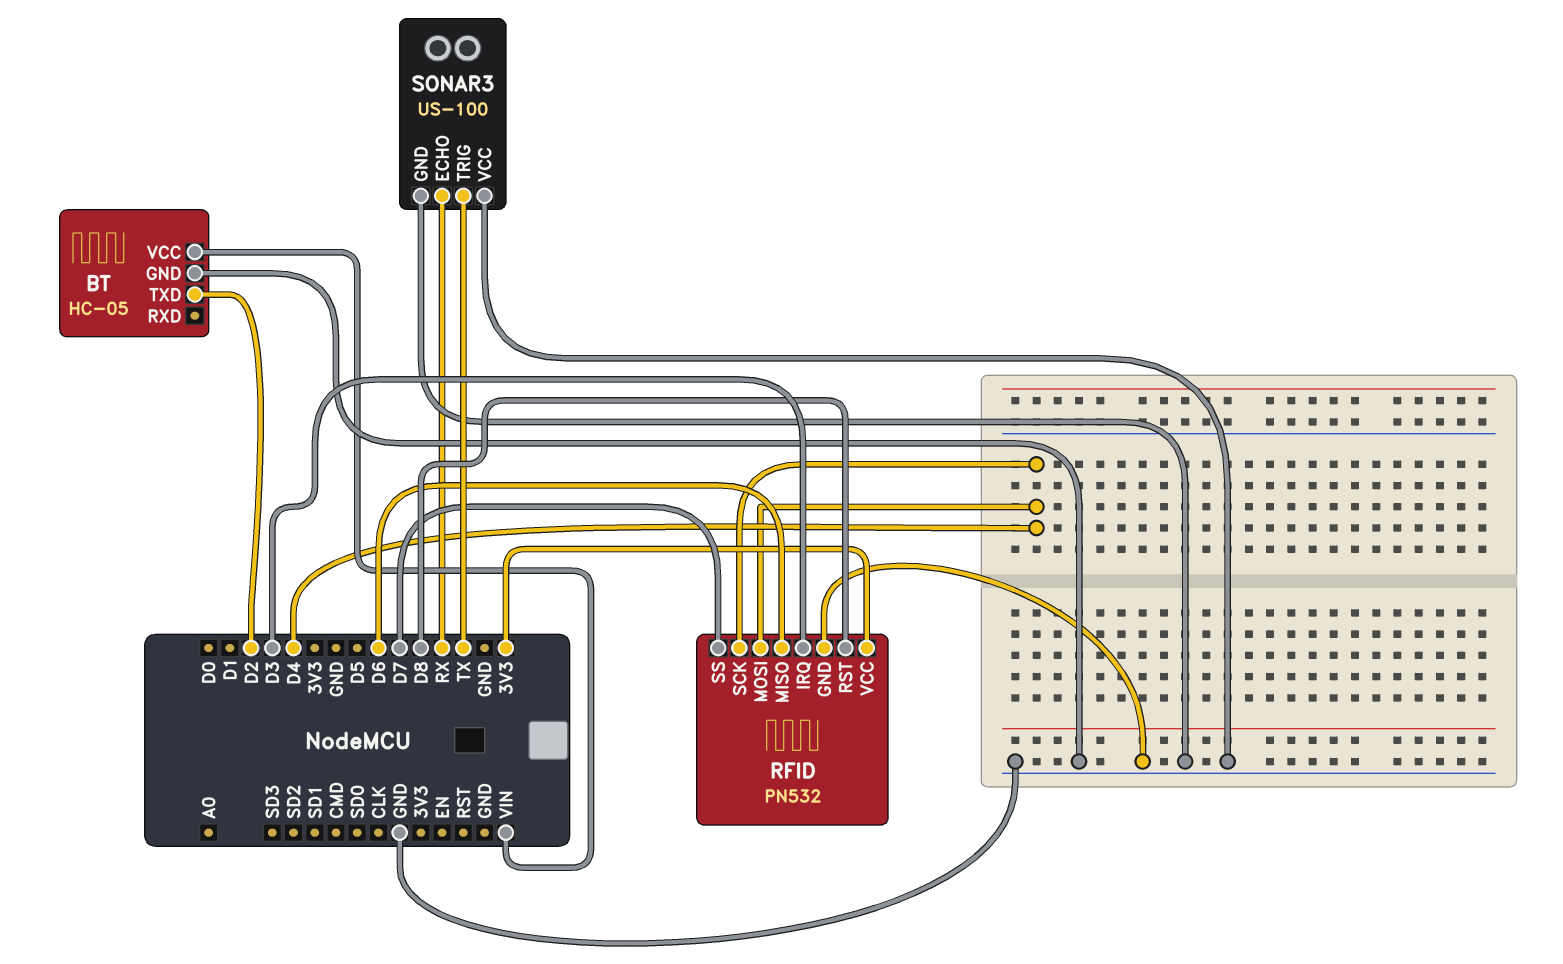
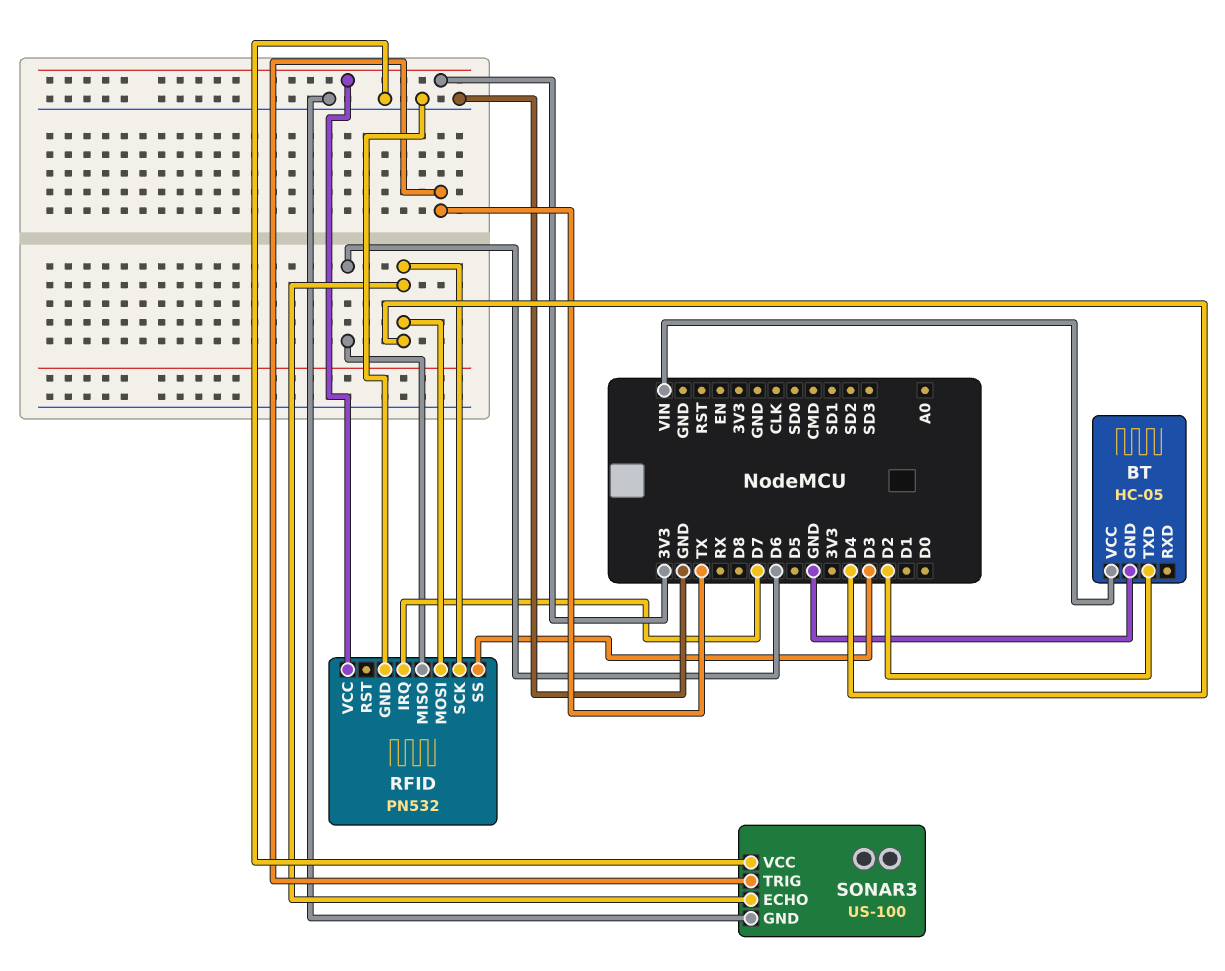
RFID pin IRQ: D3 -> D7
RFID pin RST: D8 -> none
RFID pin SS: D7 -> D3
SONAR3 pin ECHO: RX -> D4

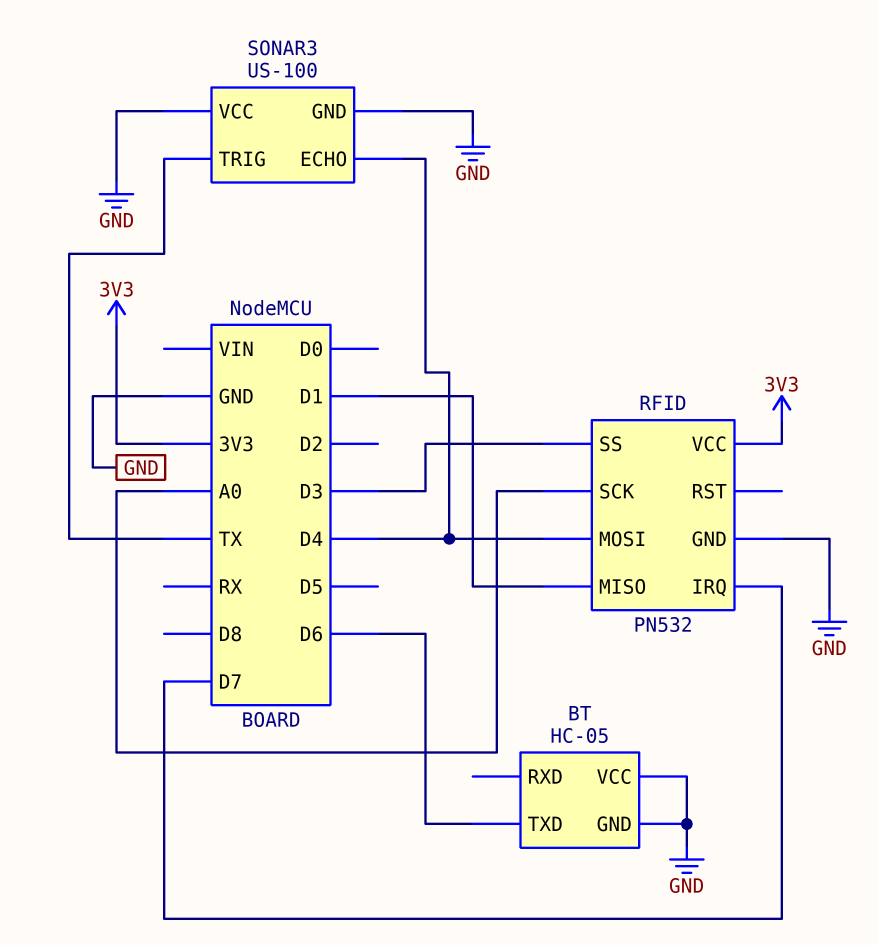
BT pin TXD: D2 -> D6
BT pin VCC: VIN -> GND
RFID pin MISO: D6 -> D1
RFID pin SCK: D4 -> A0

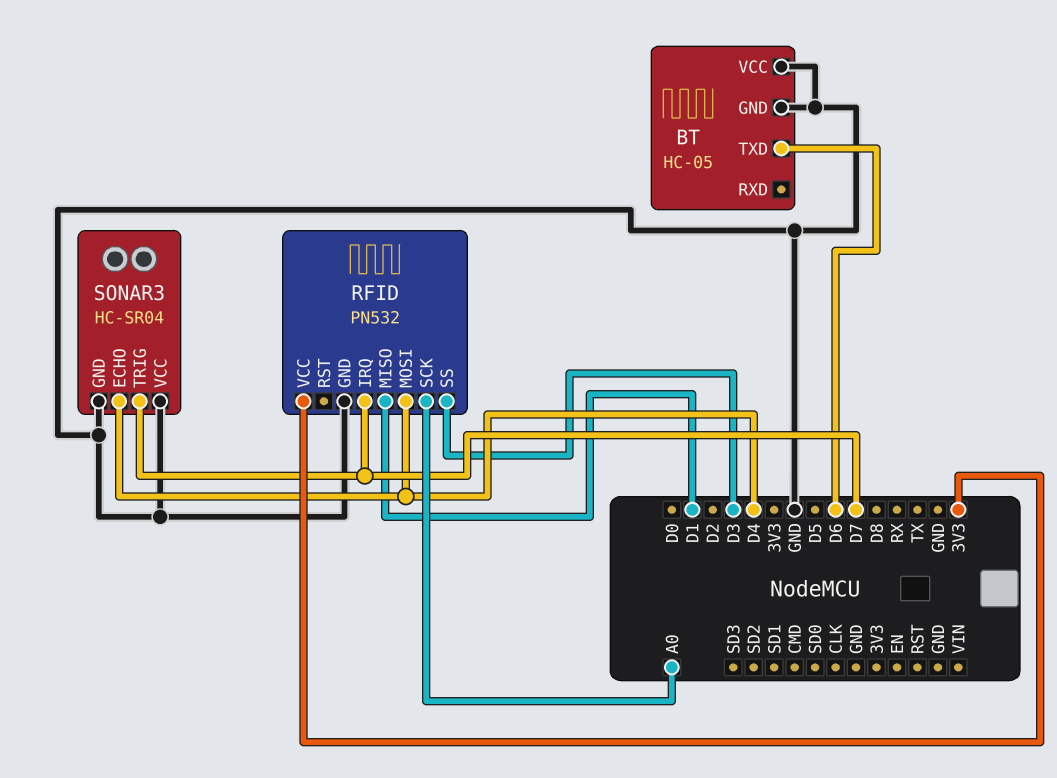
SONAR3: US-100 -> HC-SR04
SONAR3 pin TRIG: TX -> D7

